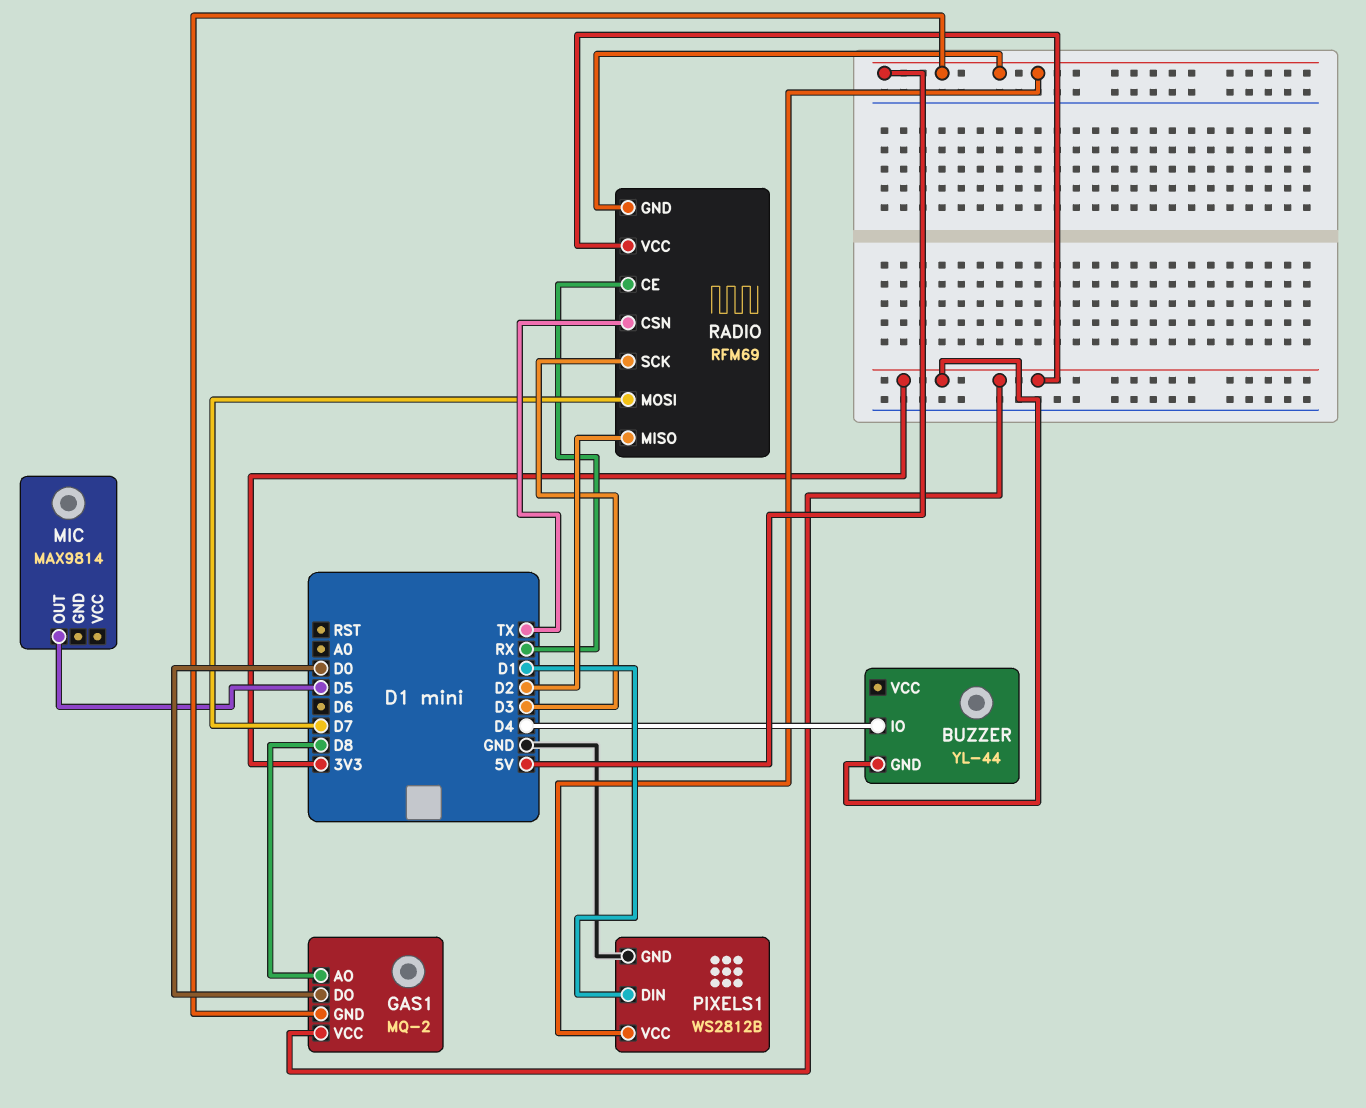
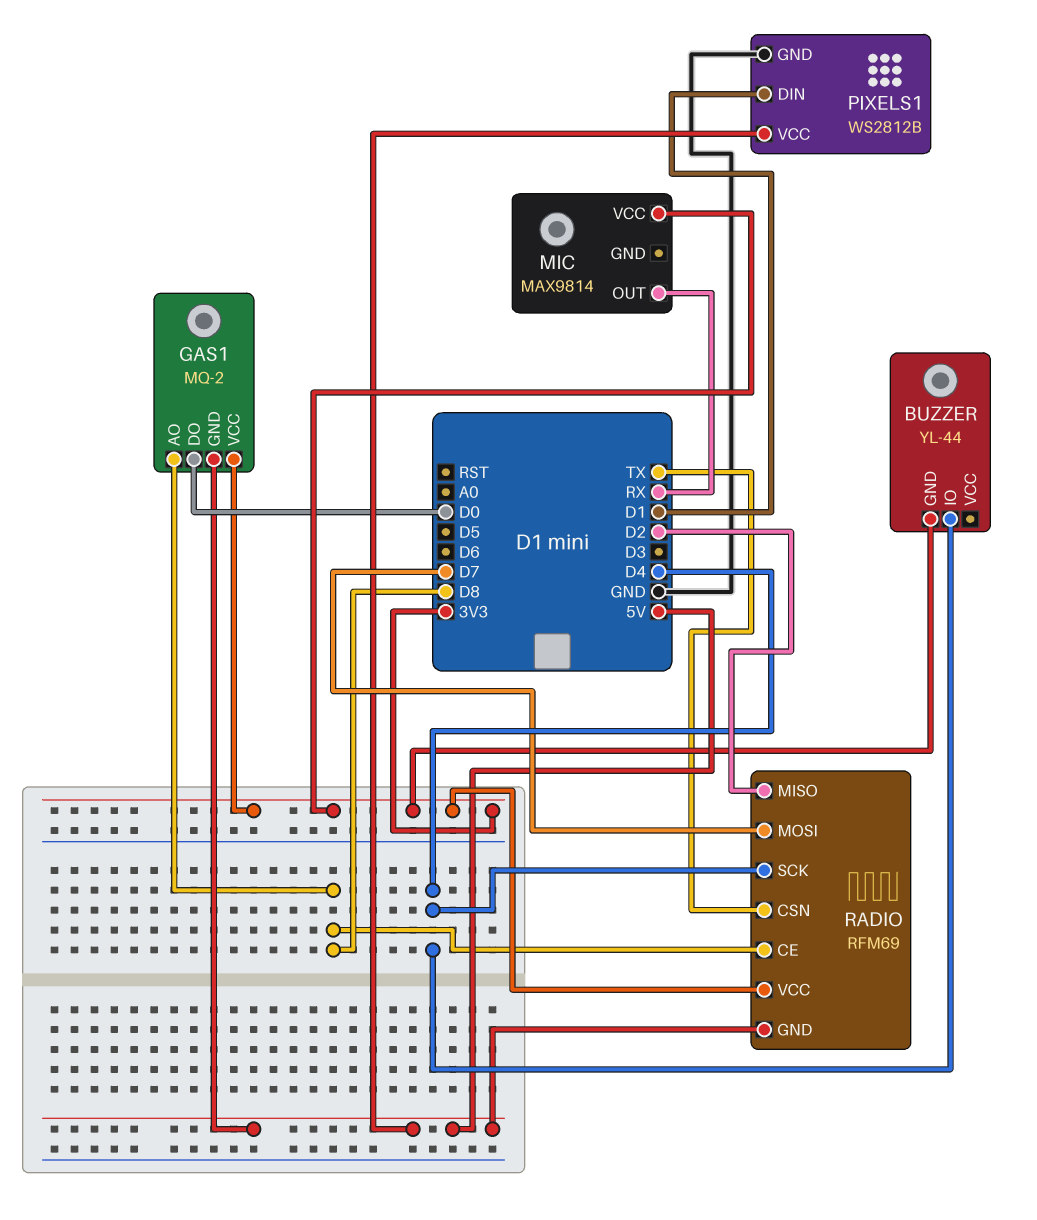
MIC pin OUT: D5 -> RX
MIC pin VCC: none -> 3V3
RADIO pin CE: RX -> D8
RADIO pin SCK: D3 -> D4

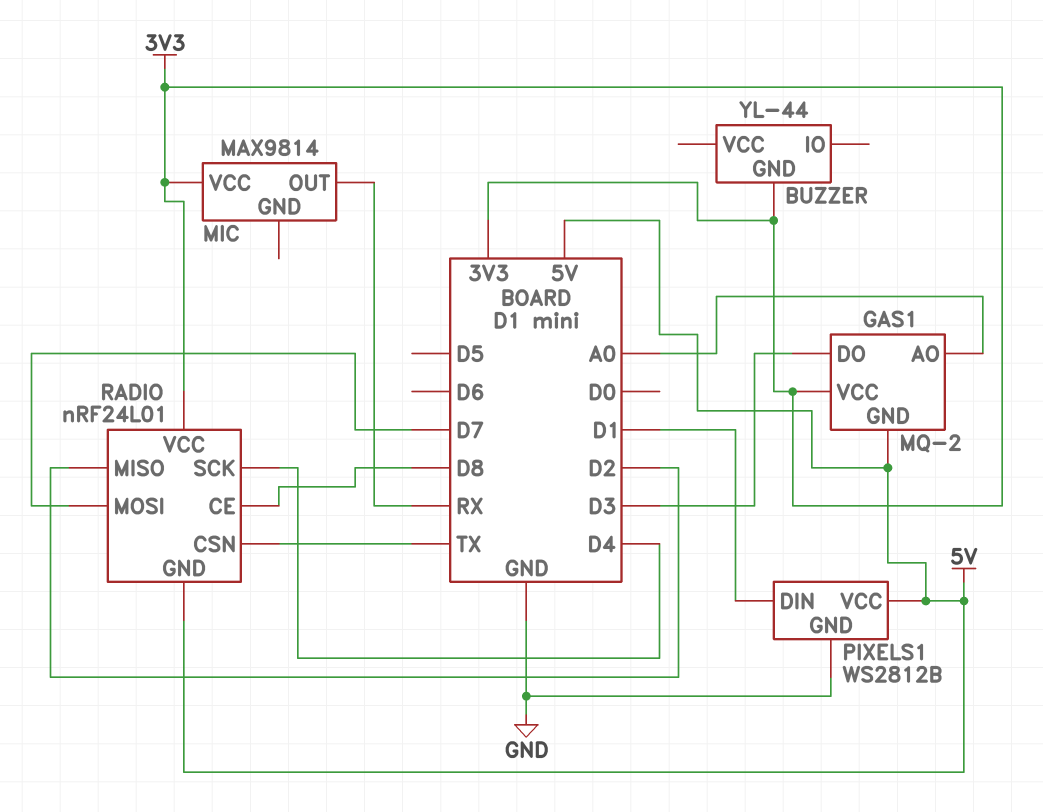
BUZZER pin IO: D4 -> none
GAS1 pin AO: D8 -> A0
GAS1 pin DO: D0 -> D3
RADIO: RFM69 -> nRF24L01

